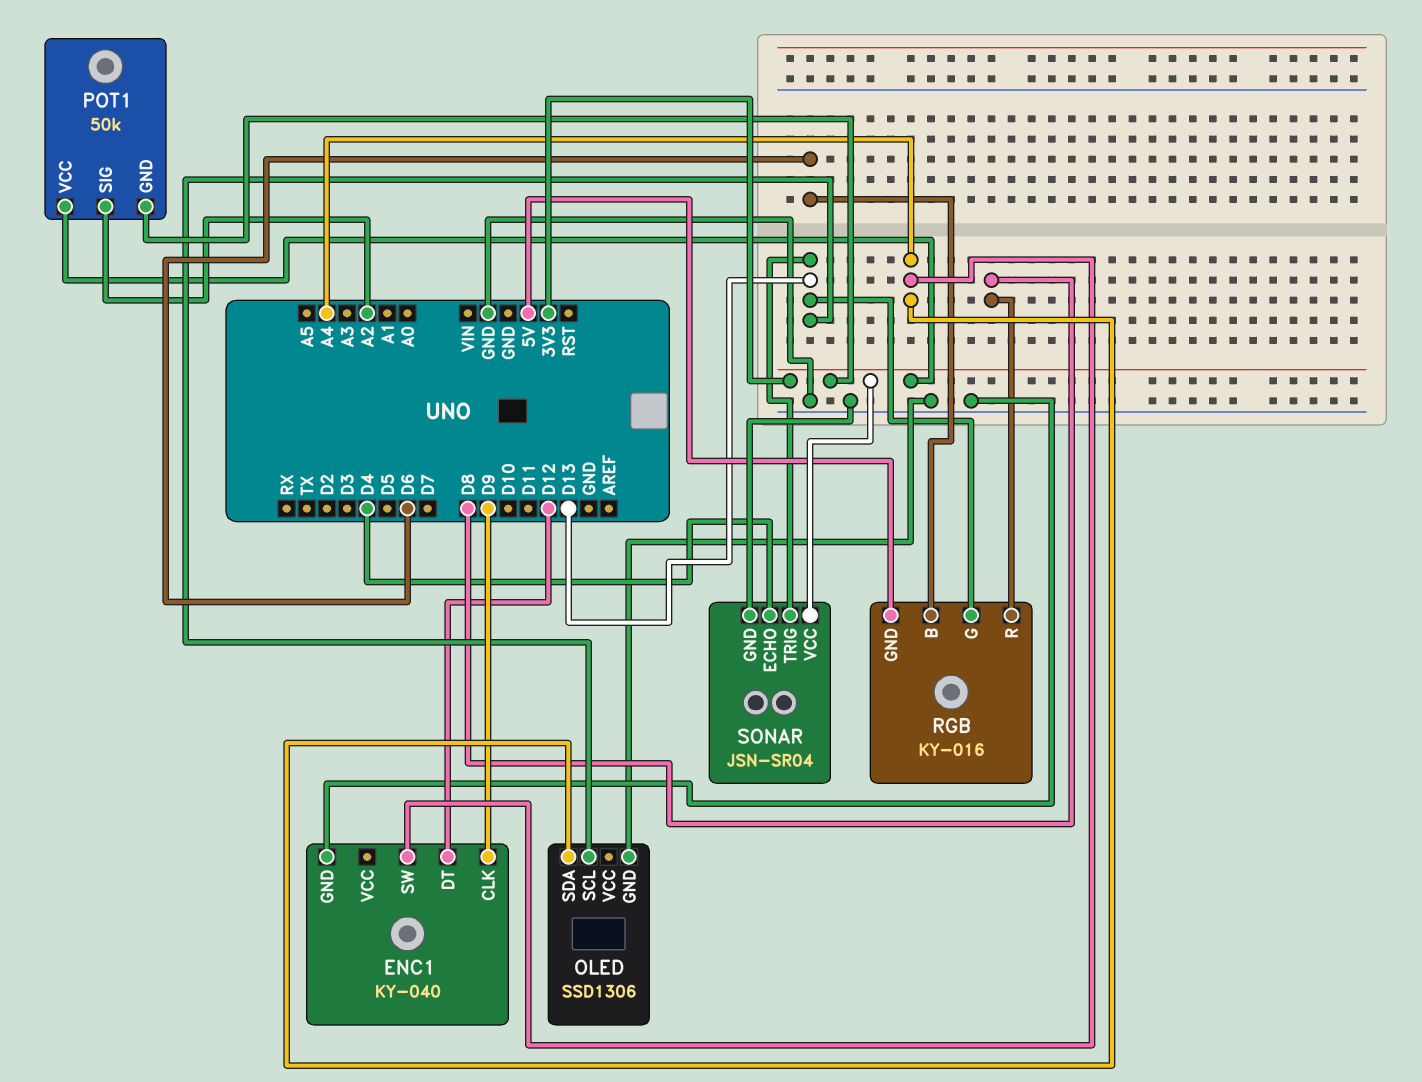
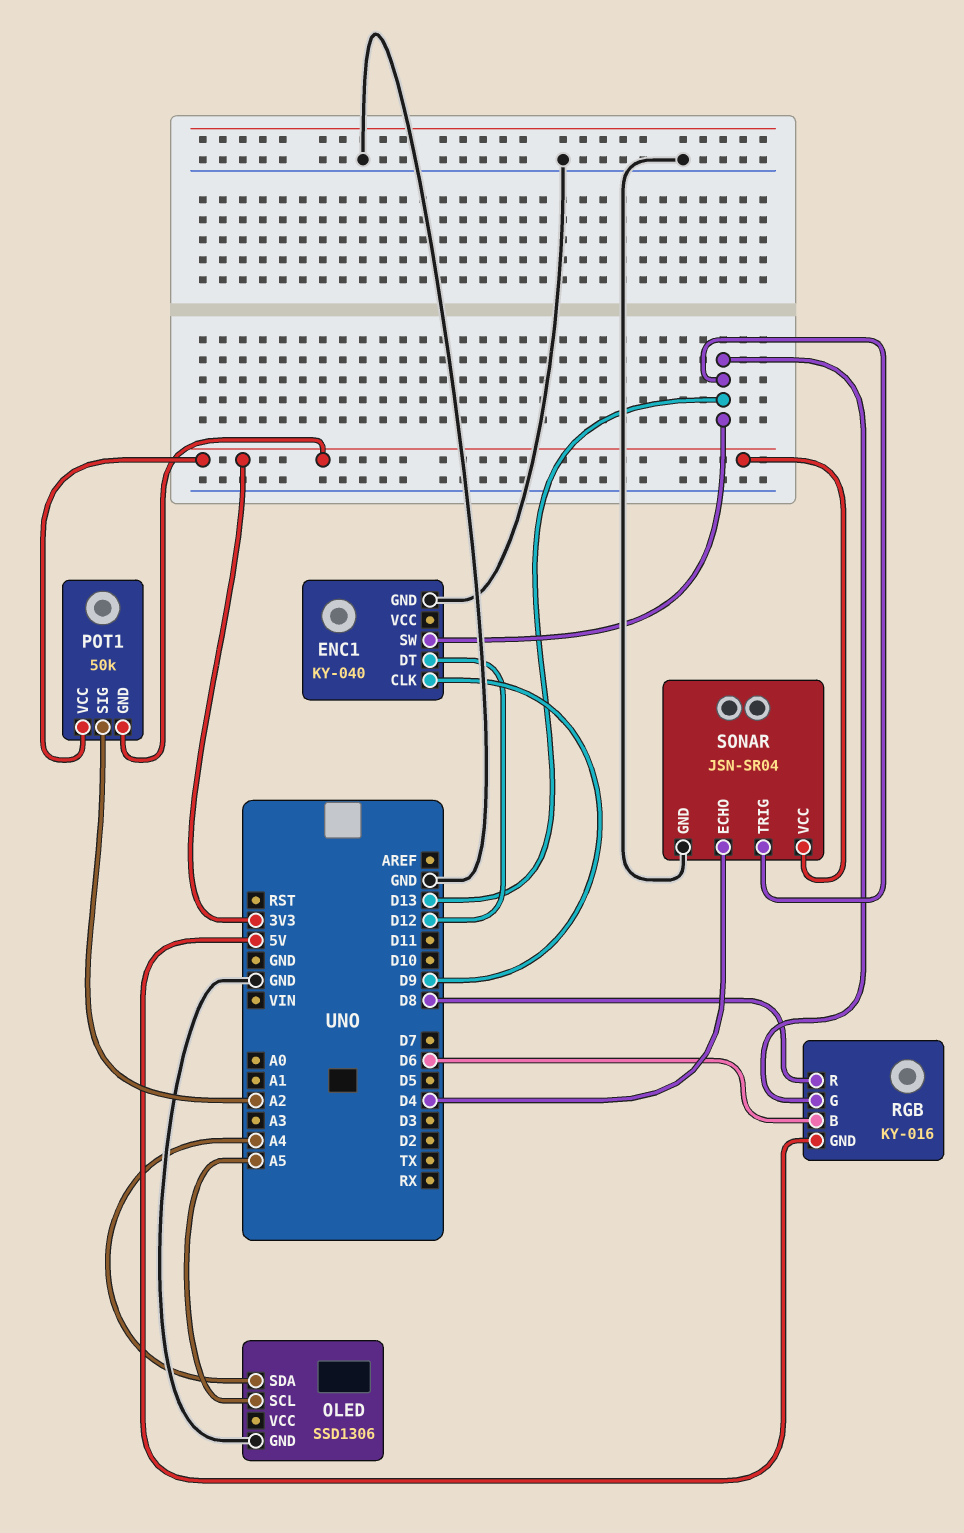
ENC1 pin SW: A4 -> D13
OLED pin SCL: D13 -> A5

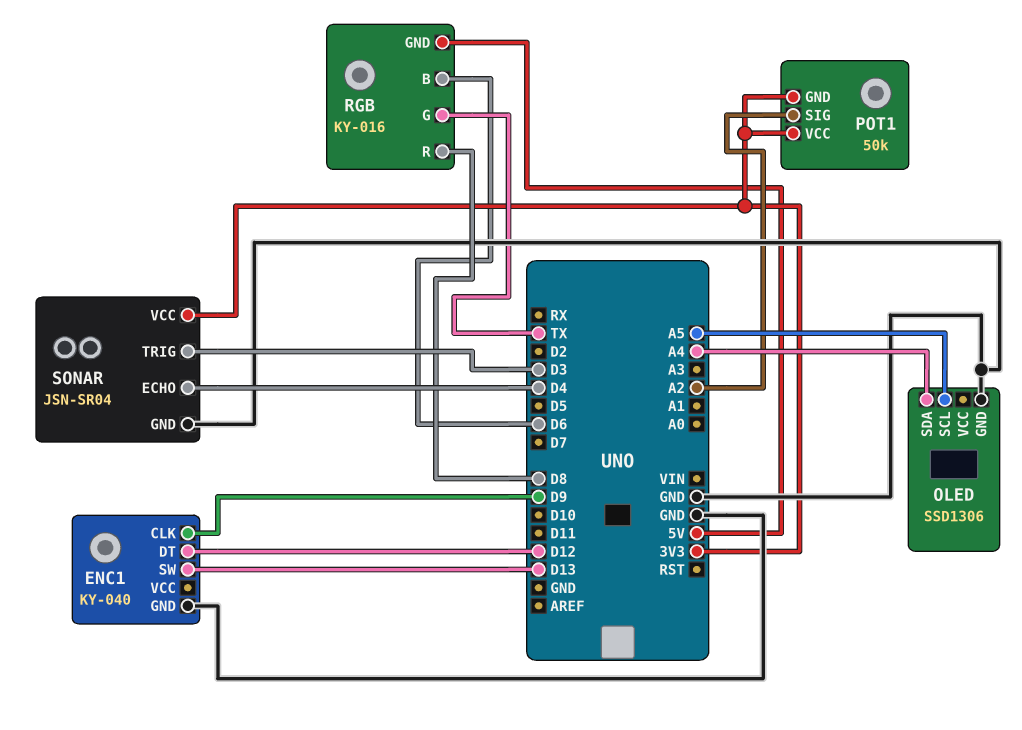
RGB pin G: D13 -> TX
SONAR pin TRIG: D13 -> D3

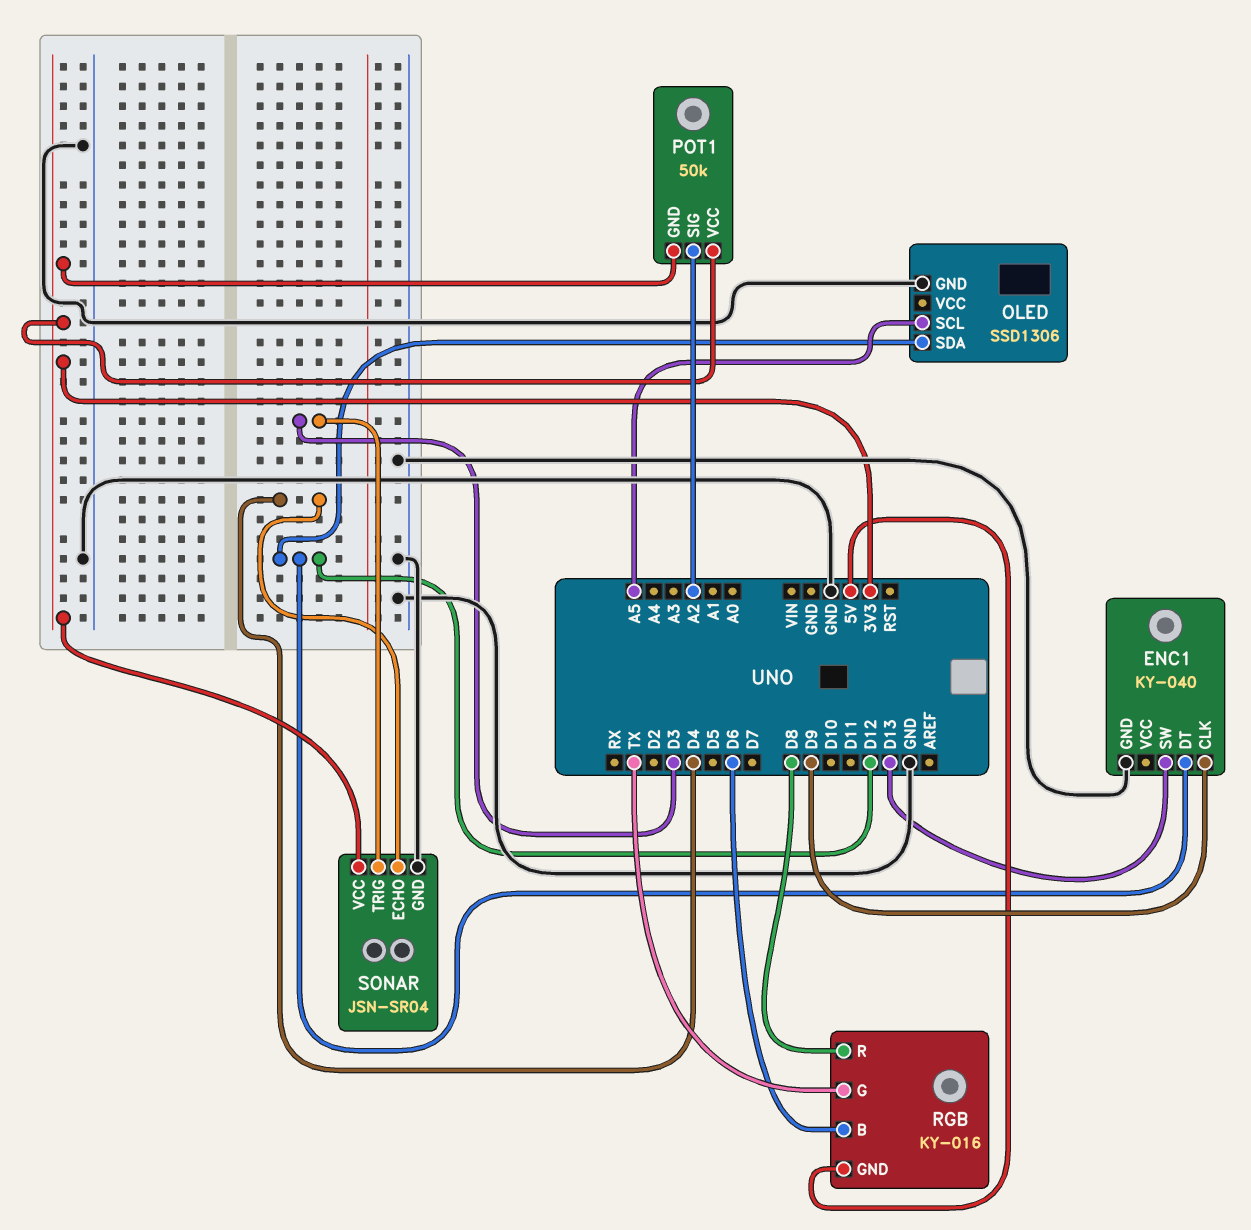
OLED pin SDA: A4 -> D12

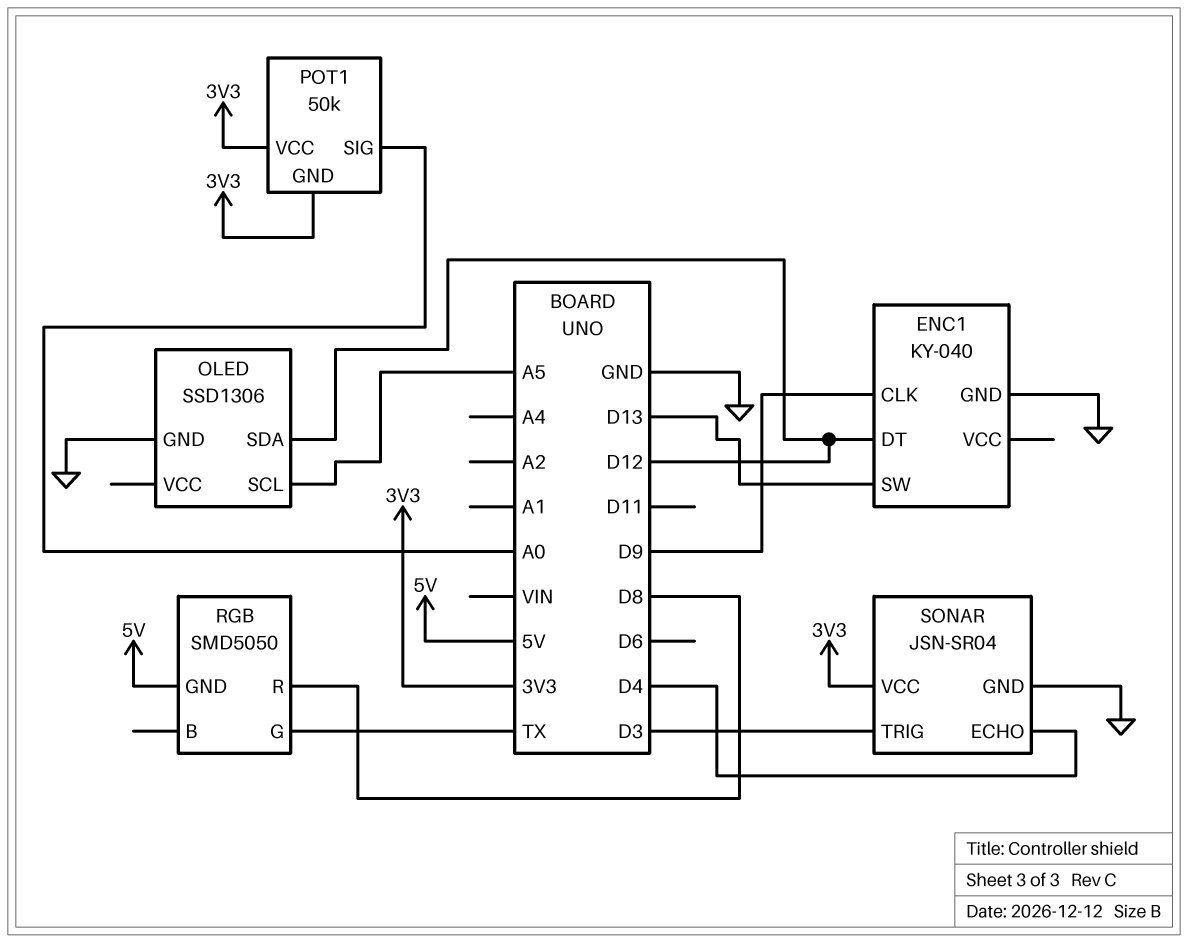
POT1 pin SIG: A2 -> A0
RGB: KY-016 -> SMD5050
RGB pin B: D6 -> none

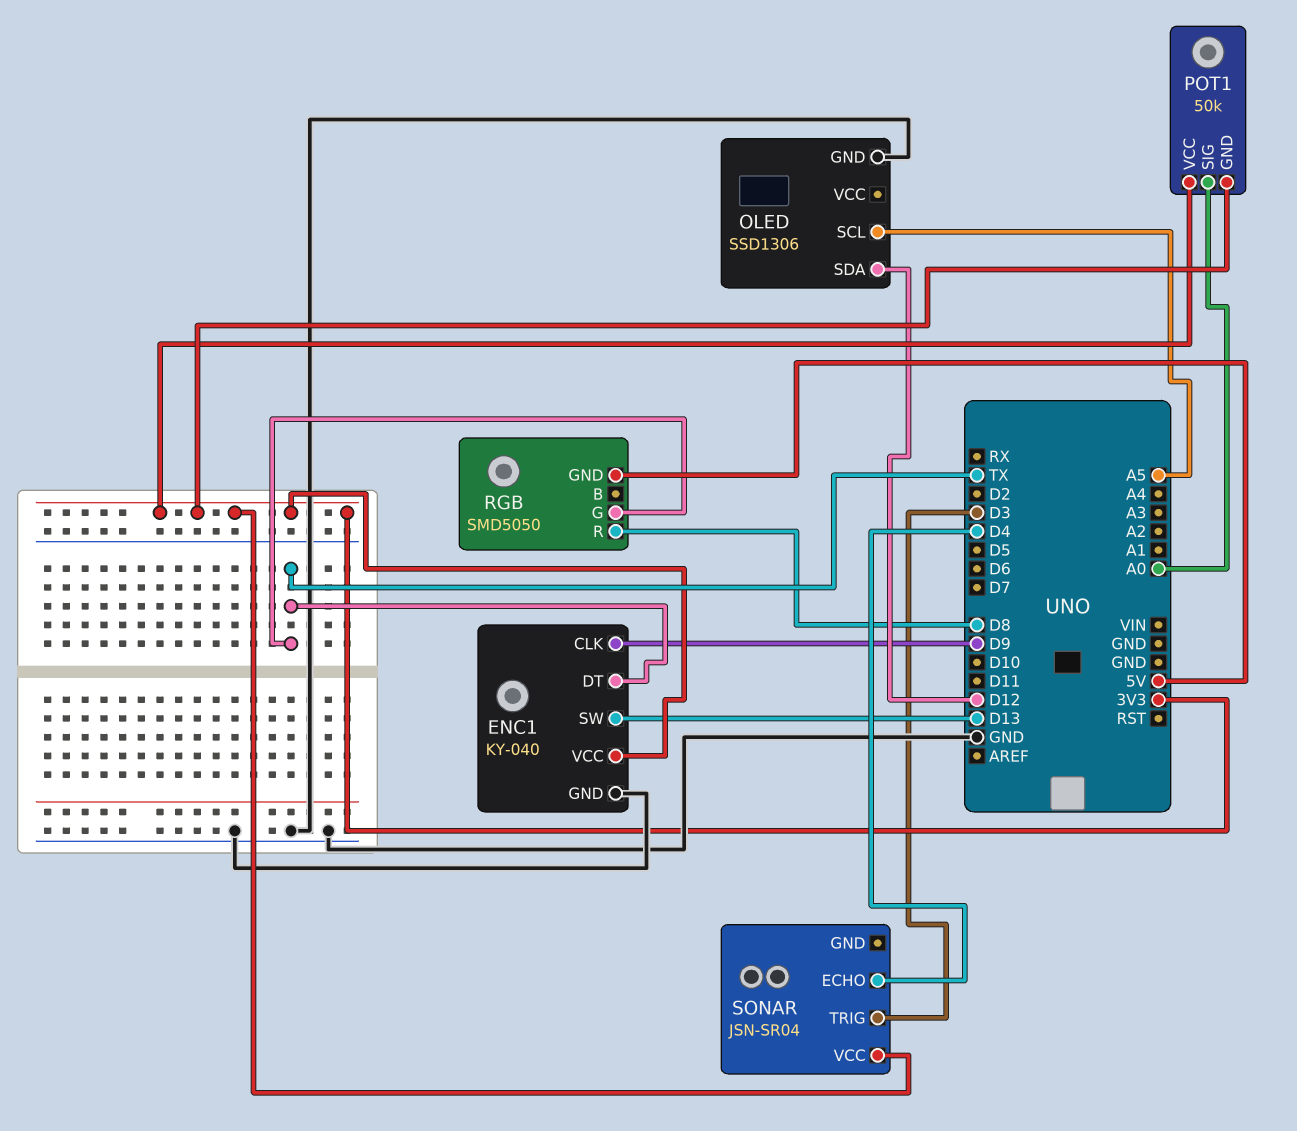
ENC1 pin DT: D12 -> TX
ENC1 pin VCC: none -> 3V3
SONAR pin GND: GND -> none

